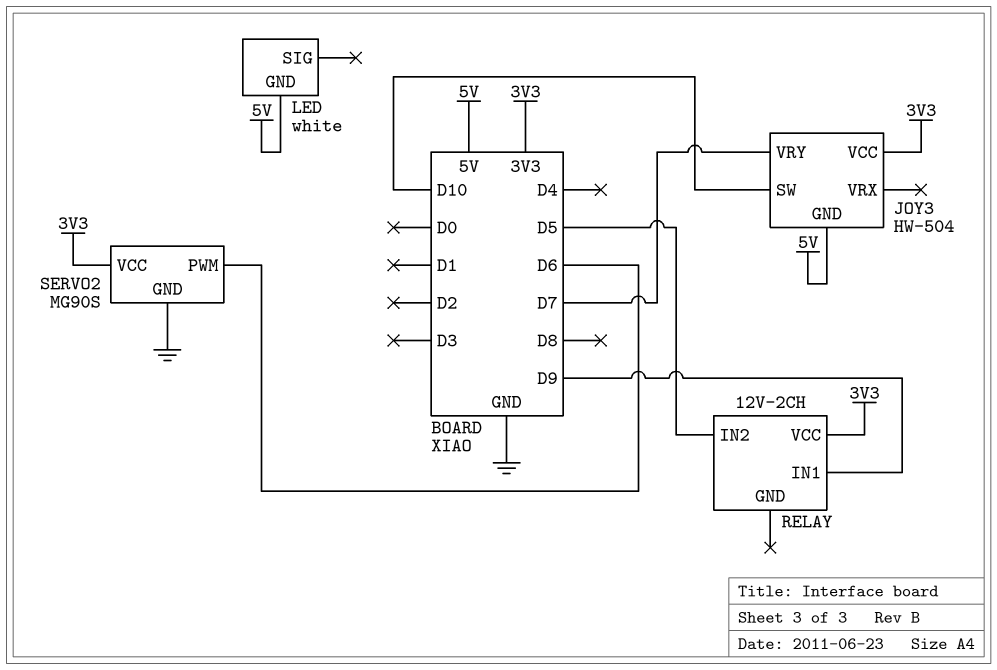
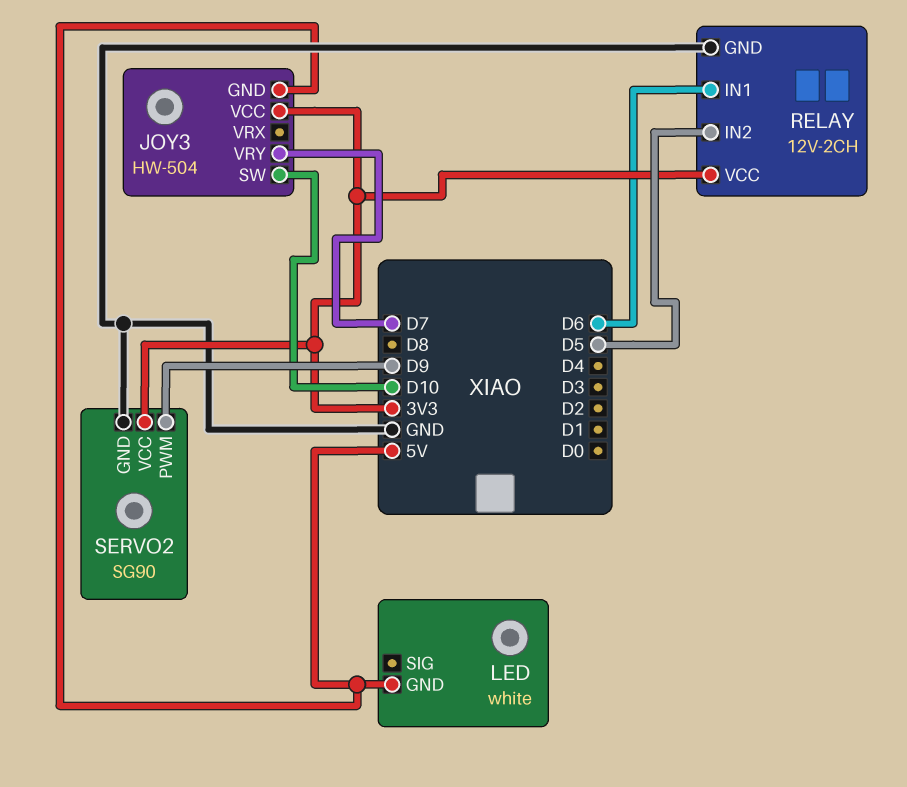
RELAY pin GND: none -> GND
RELAY pin IN1: D9 -> D6
SERVO2: MG90S -> SG90
SERVO2 pin PWM: D6 -> D9

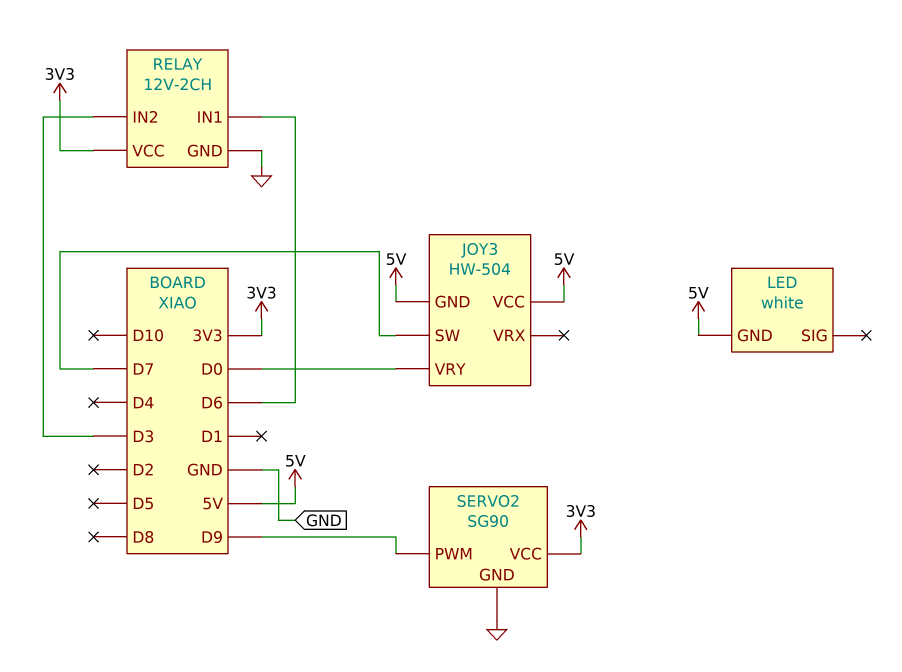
JOY3 pin SW: D10 -> D7
JOY3 pin VCC: 3V3 -> 5V
JOY3 pin VRY: D7 -> D0
RELAY pin IN2: D5 -> D3

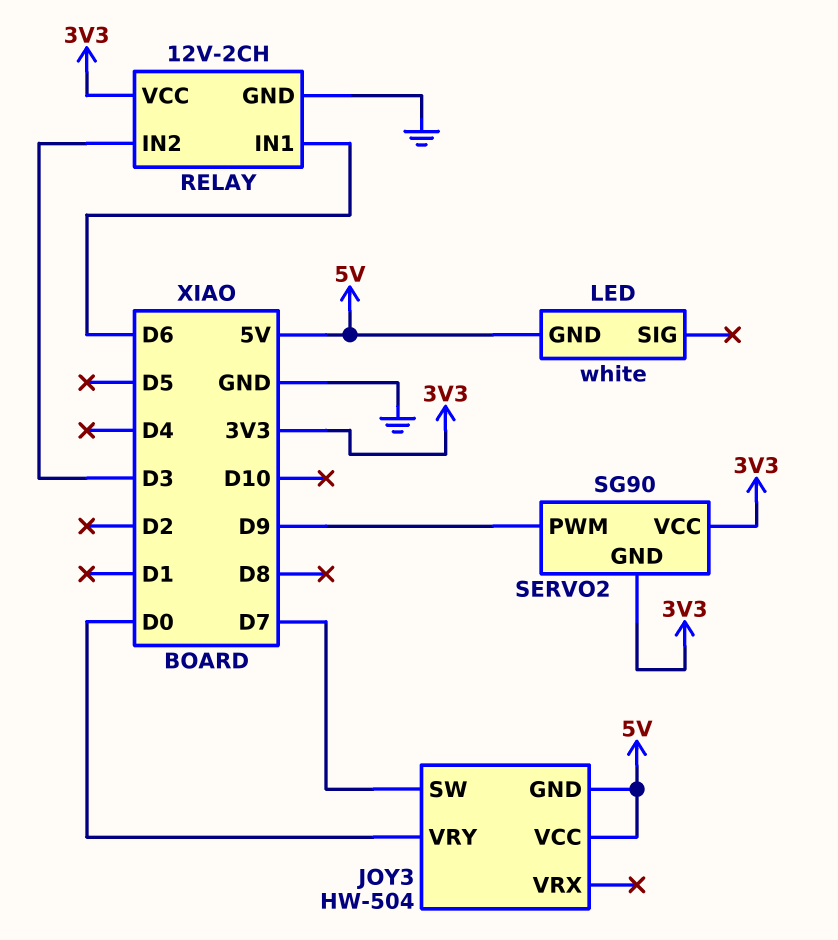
SERVO2 pin GND: GND -> 3V3

